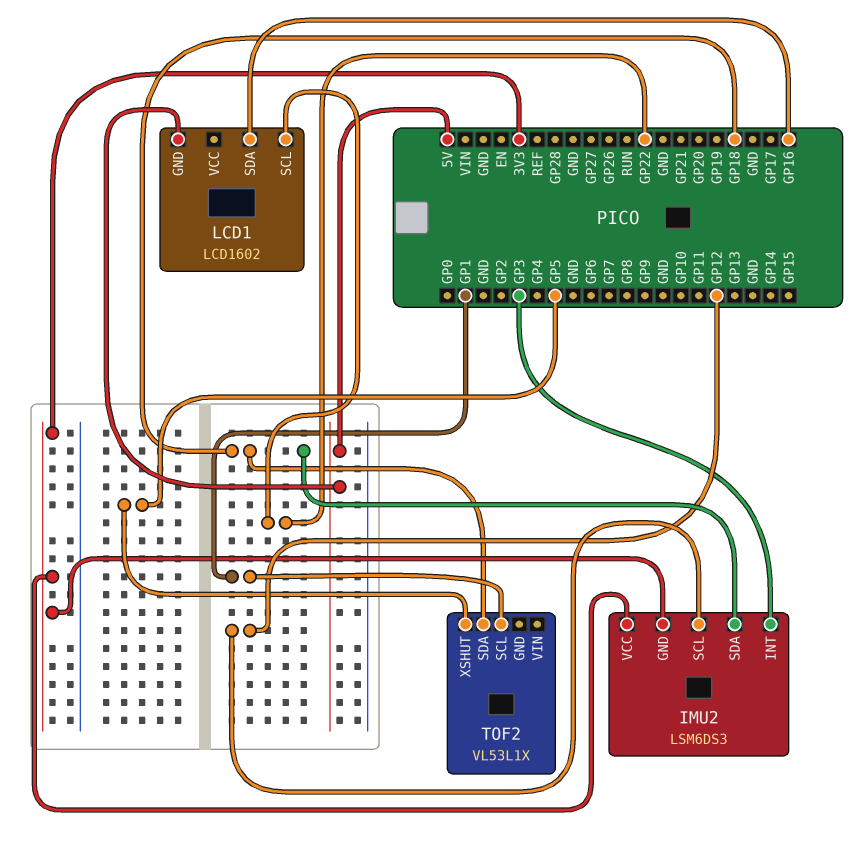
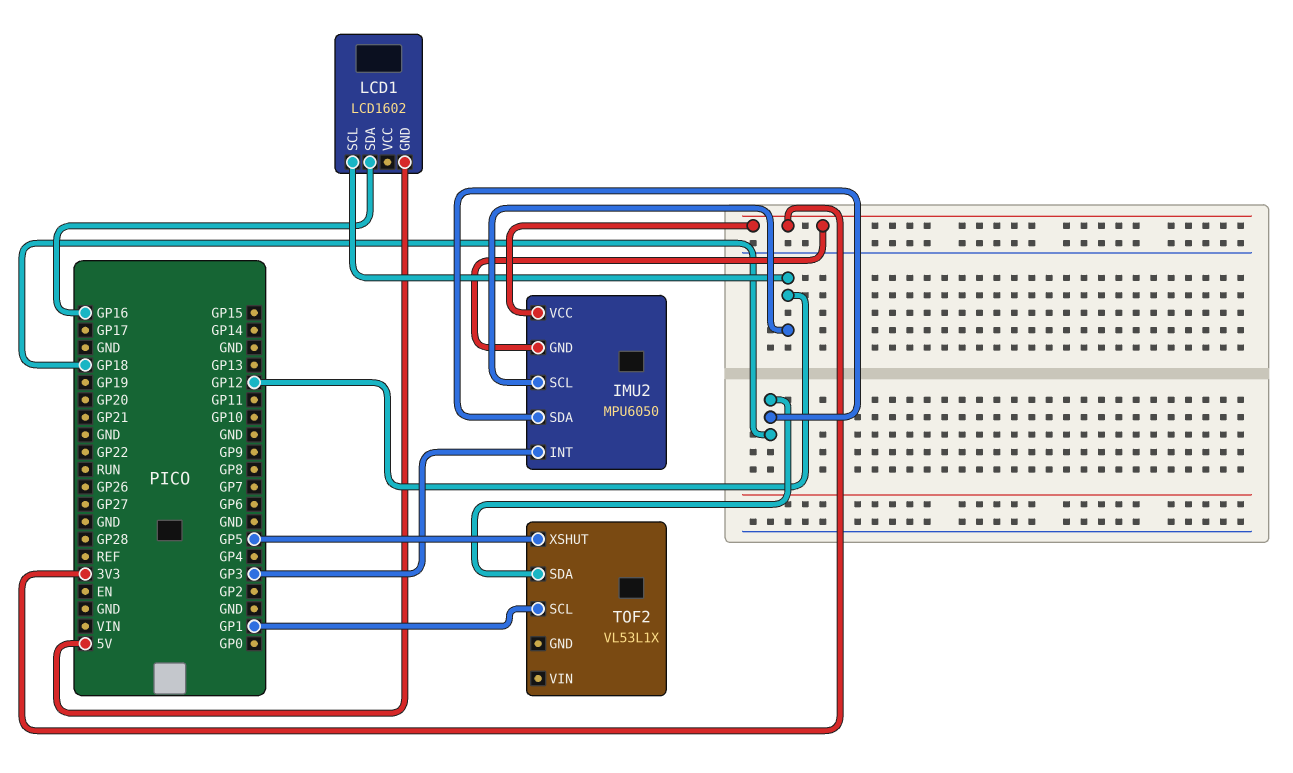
IMU2: LSM6DS3 -> MPU6050
LCD1 pin SCL: GP22 -> GP12

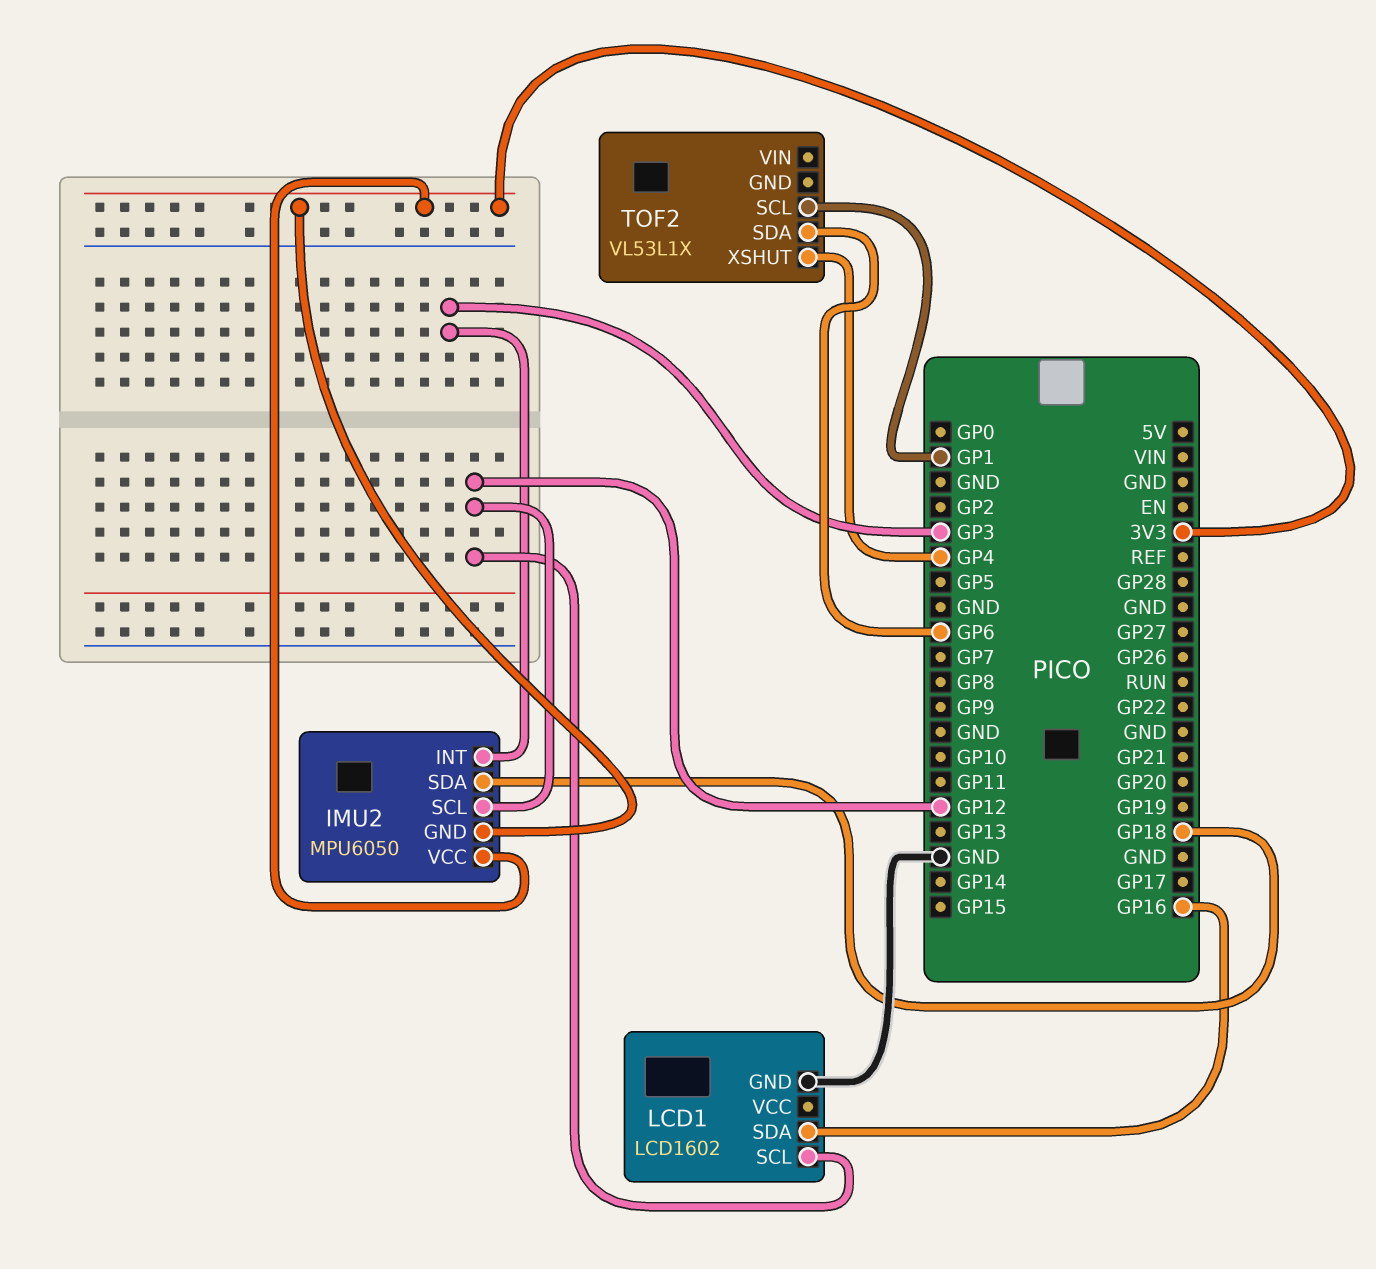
LCD1 pin GND: 5V -> GND
TOF2 pin SDA: GP18 -> GP6
TOF2 pin XSHUT: GP5 -> GP4

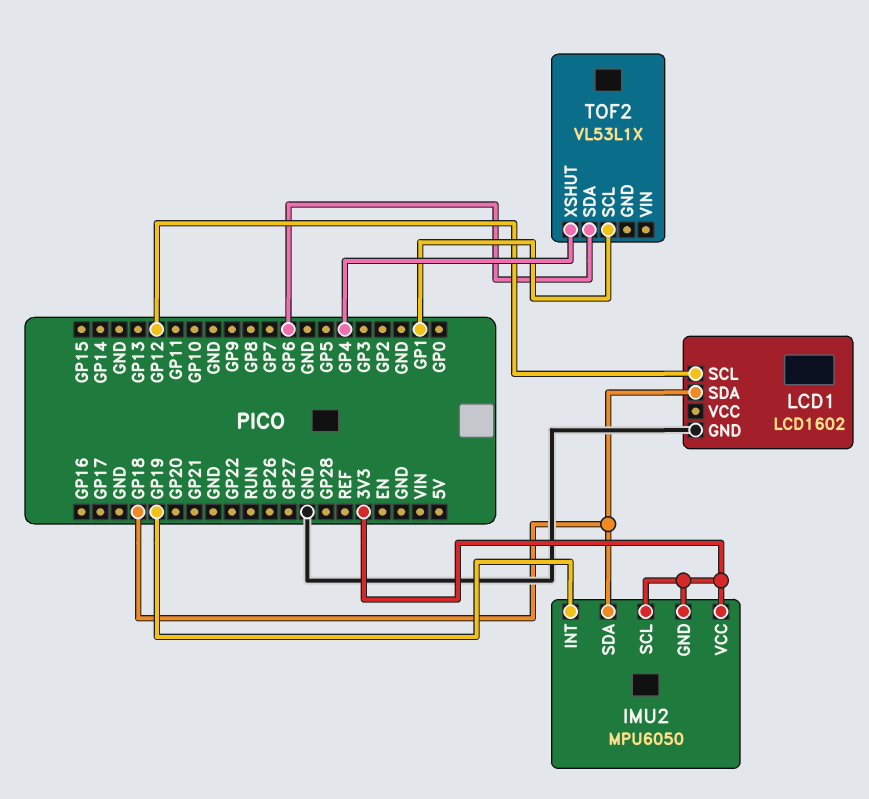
IMU2 pin INT: GP3 -> GP19
IMU2 pin SCL: GP12 -> 3V3
LCD1 pin SDA: GP16 -> GP18

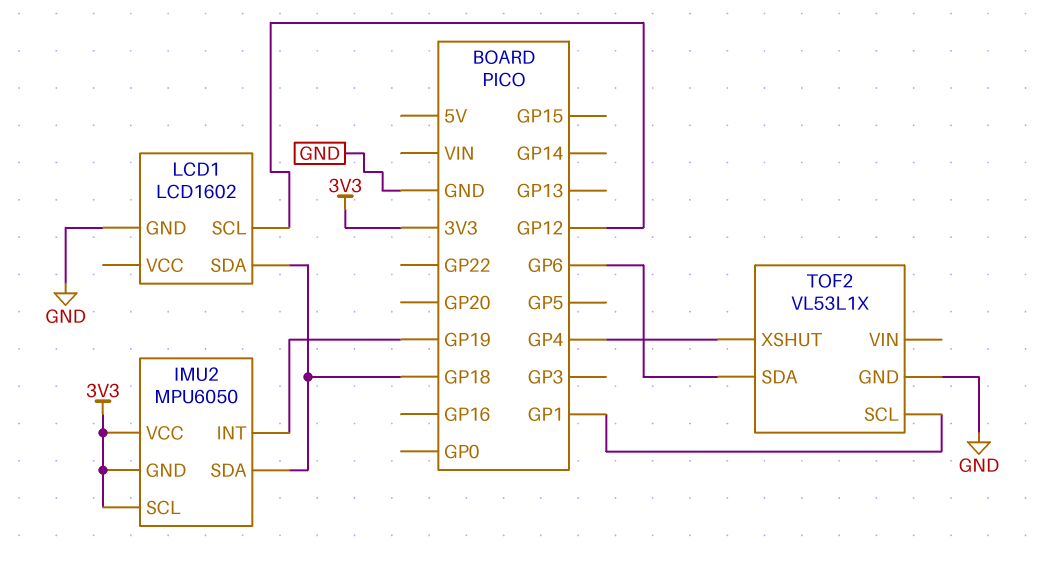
TOF2 pin GND: none -> GND

